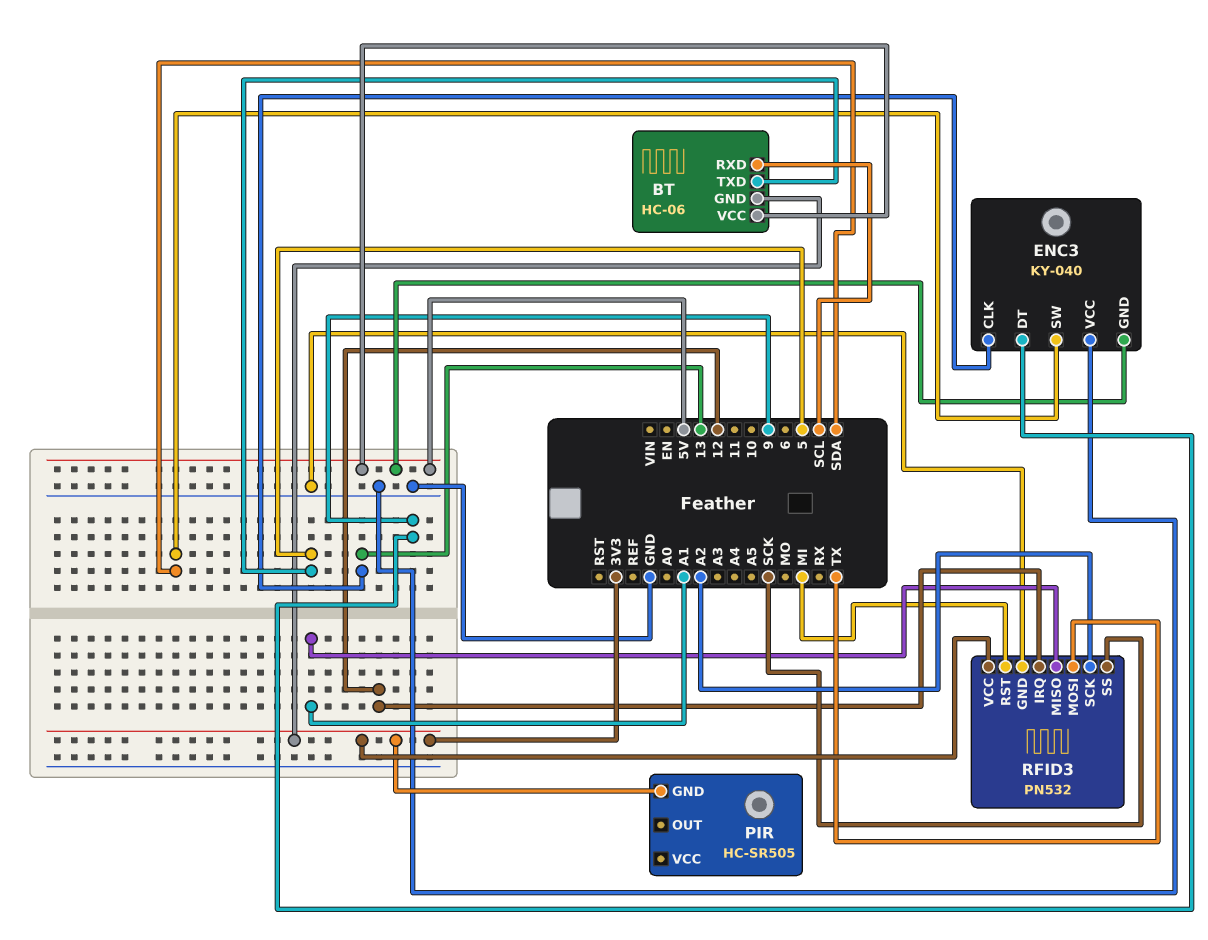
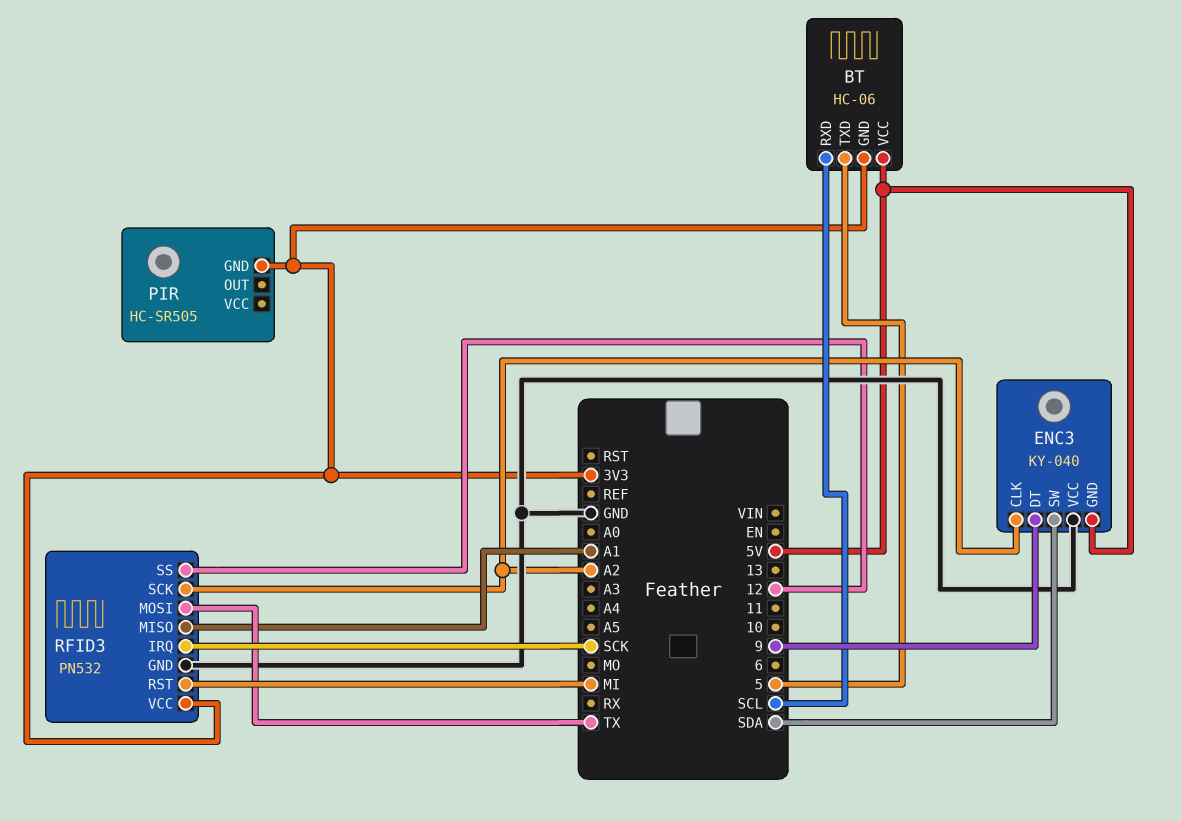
ENC3 pin CLK: 13 -> A2
RFID3 pin IRQ: 12 -> SCK
RFID3 pin SS: SCK -> 12

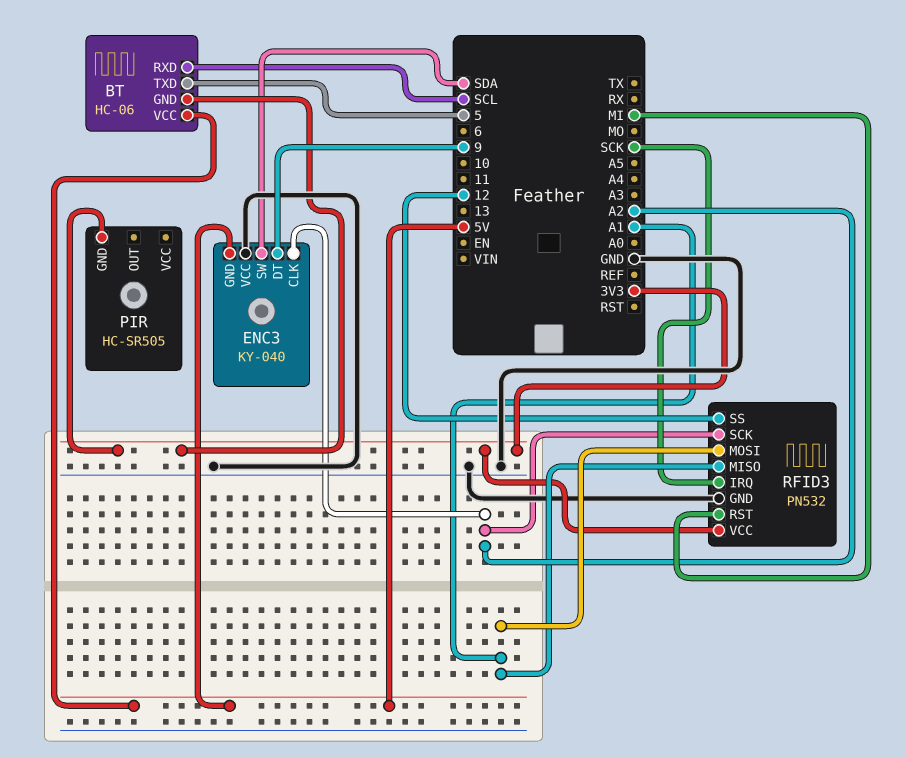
RFID3 pin MOSI: TX -> A1

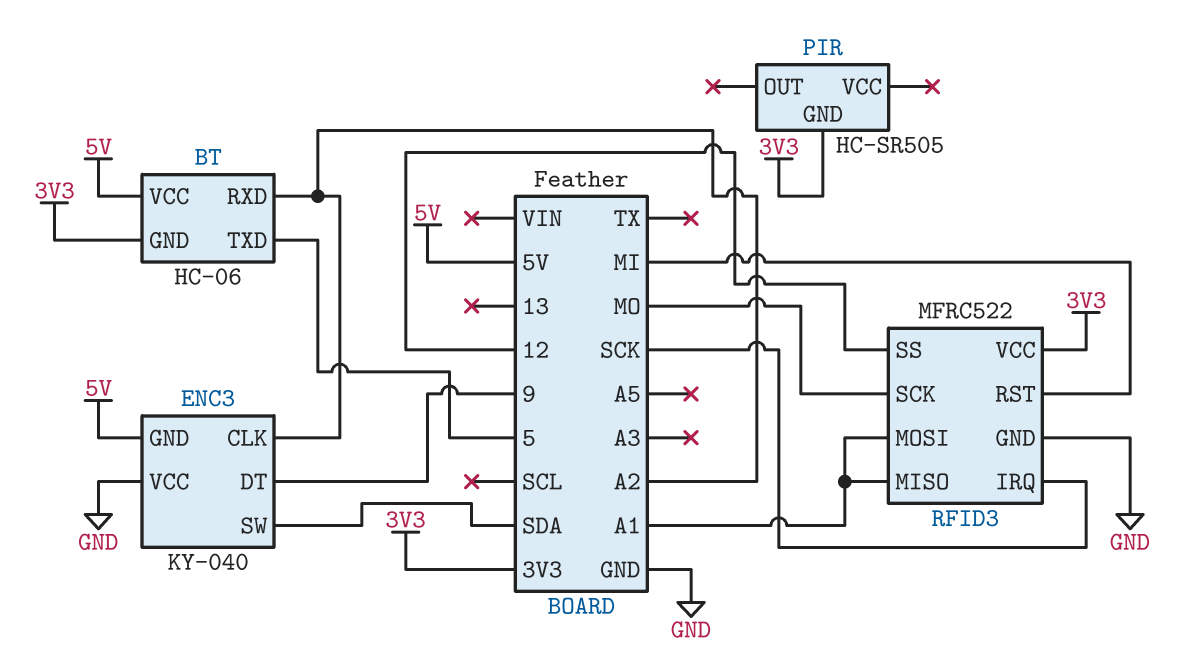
BT pin RXD: SCL -> A2
RFID3: PN532 -> MFRC522
RFID3 pin SCK: A2 -> MO

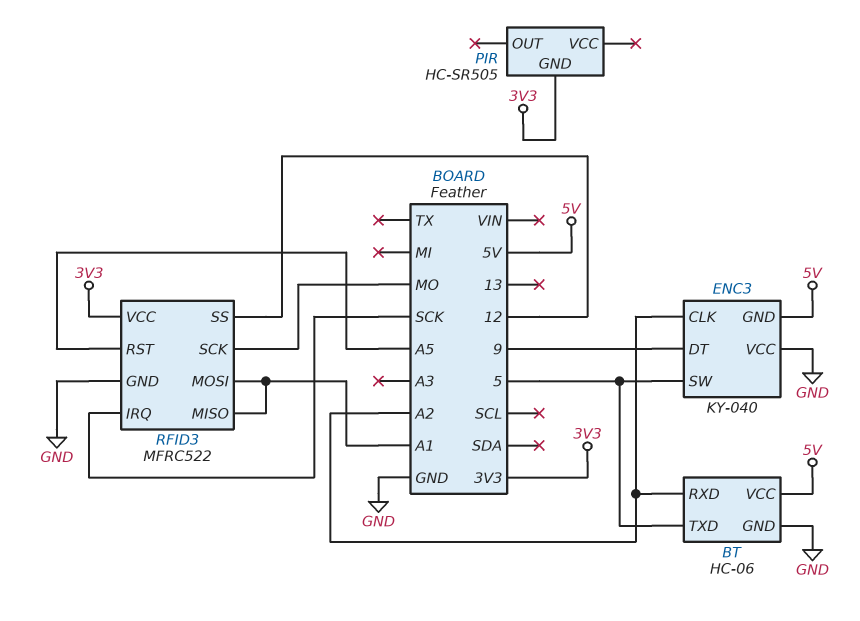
BT pin GND: 3V3 -> GND
ENC3 pin SW: SDA -> 5
RFID3 pin RST: MI -> A5

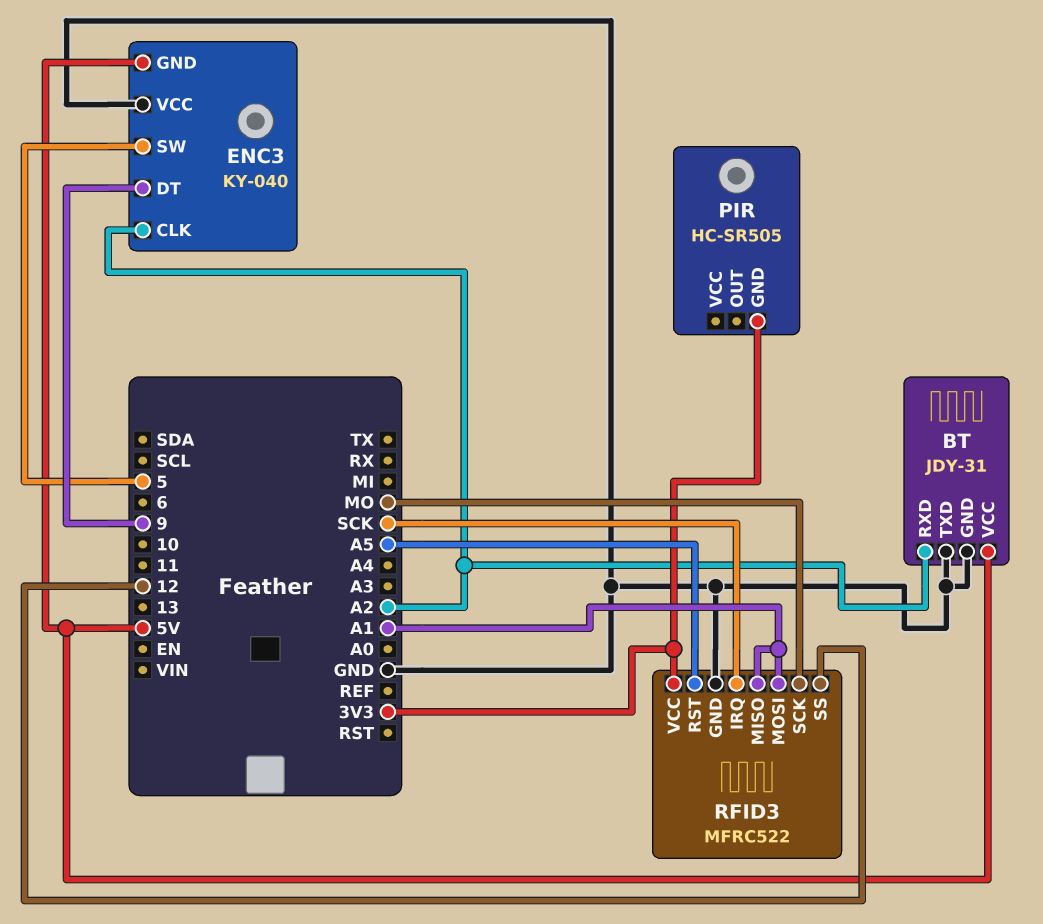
BT: HC-06 -> JDY-31
BT pin TXD: 5 -> GND

